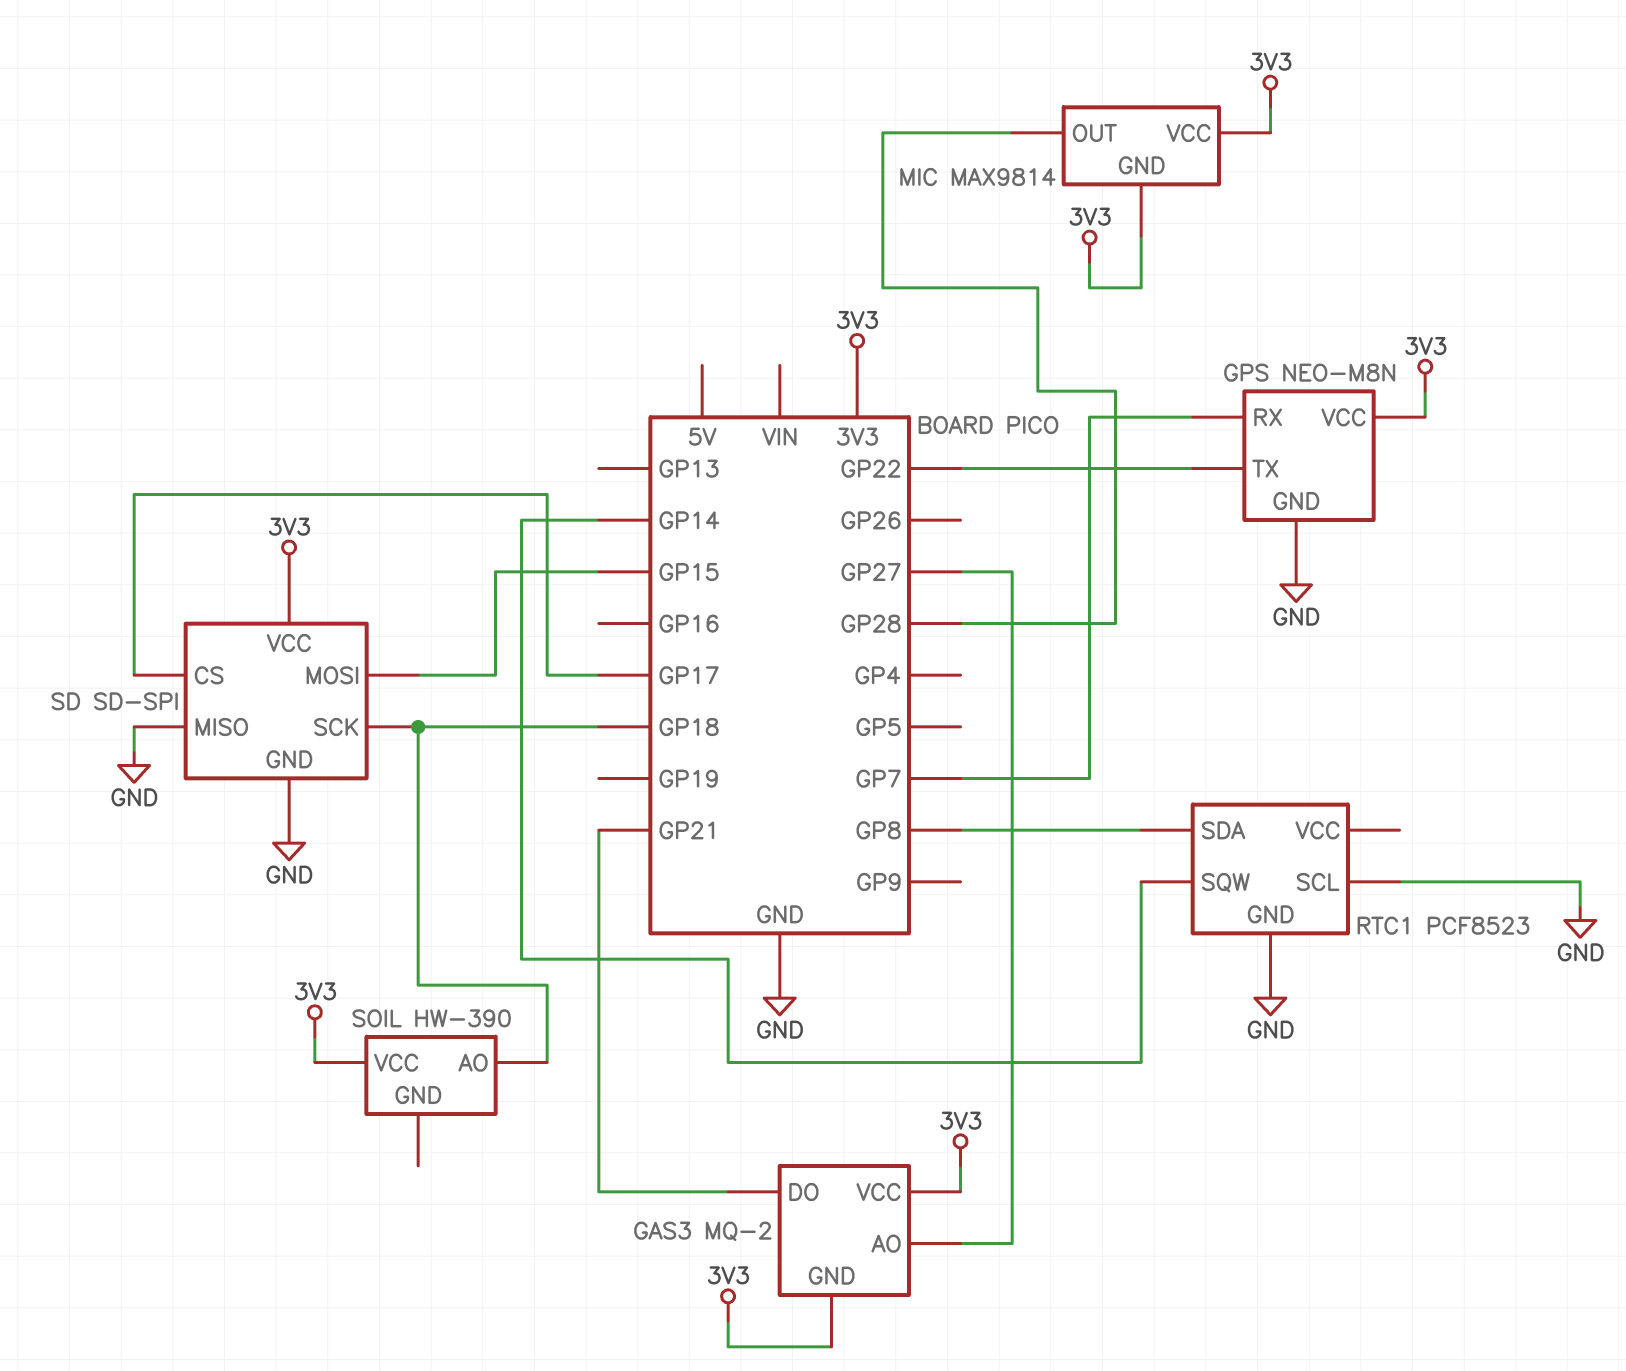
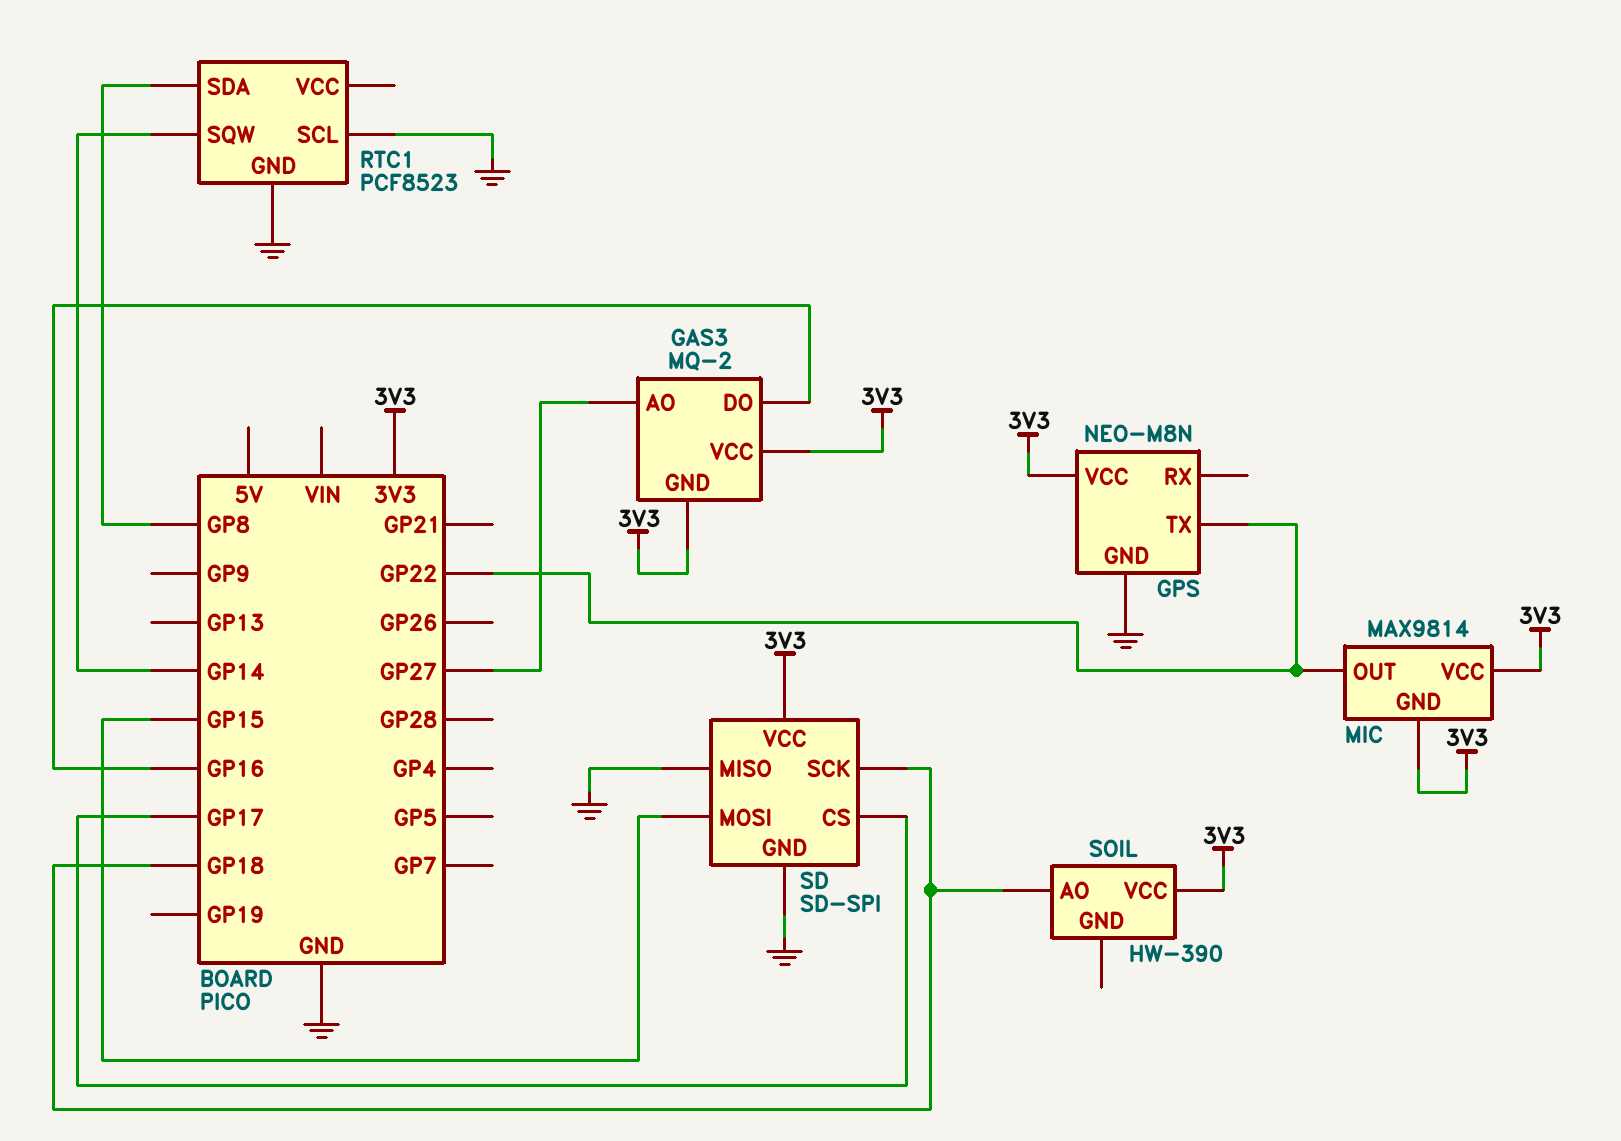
GAS3 pin DO: GP21 -> GP16
GPS pin RX: GP7 -> none
MIC pin OUT: GP28 -> GP22

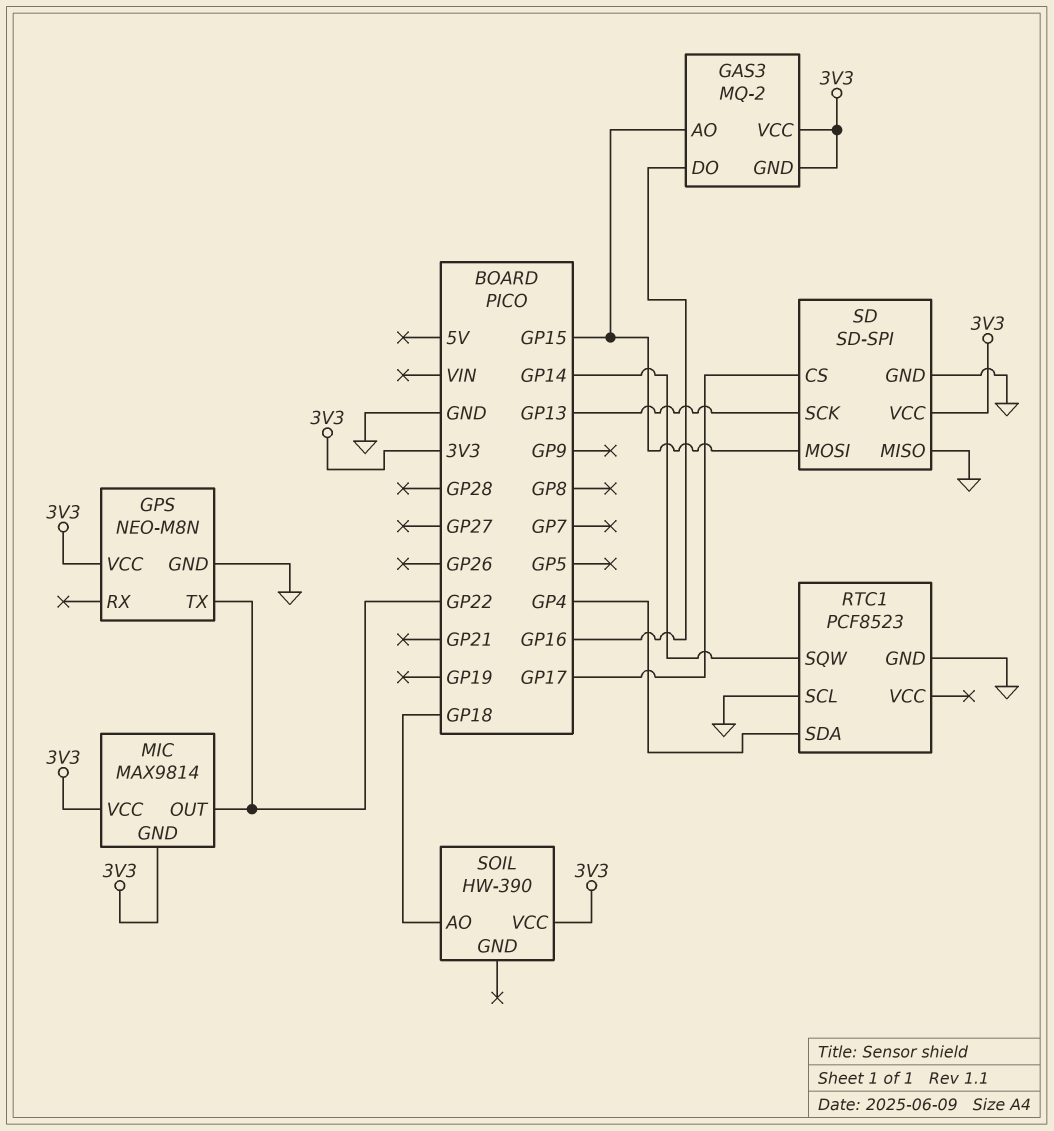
GAS3 pin AO: GP27 -> GP15
RTC1 pin SDA: GP8 -> GP4
SD pin SCK: GP18 -> GP13

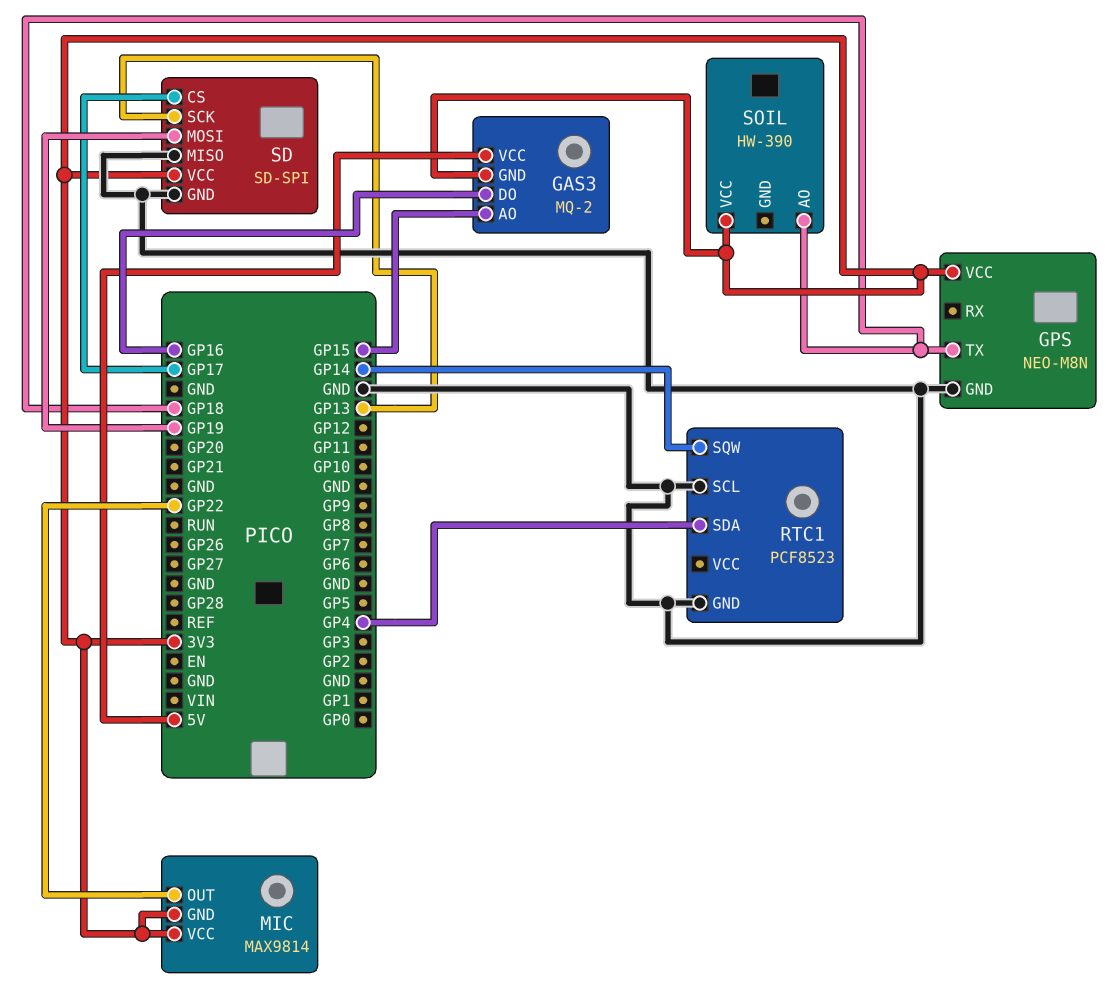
GAS3 pin VCC: 3V3 -> 5V
GPS pin TX: GP22 -> GP18
SD pin MOSI: GP15 -> GP19

